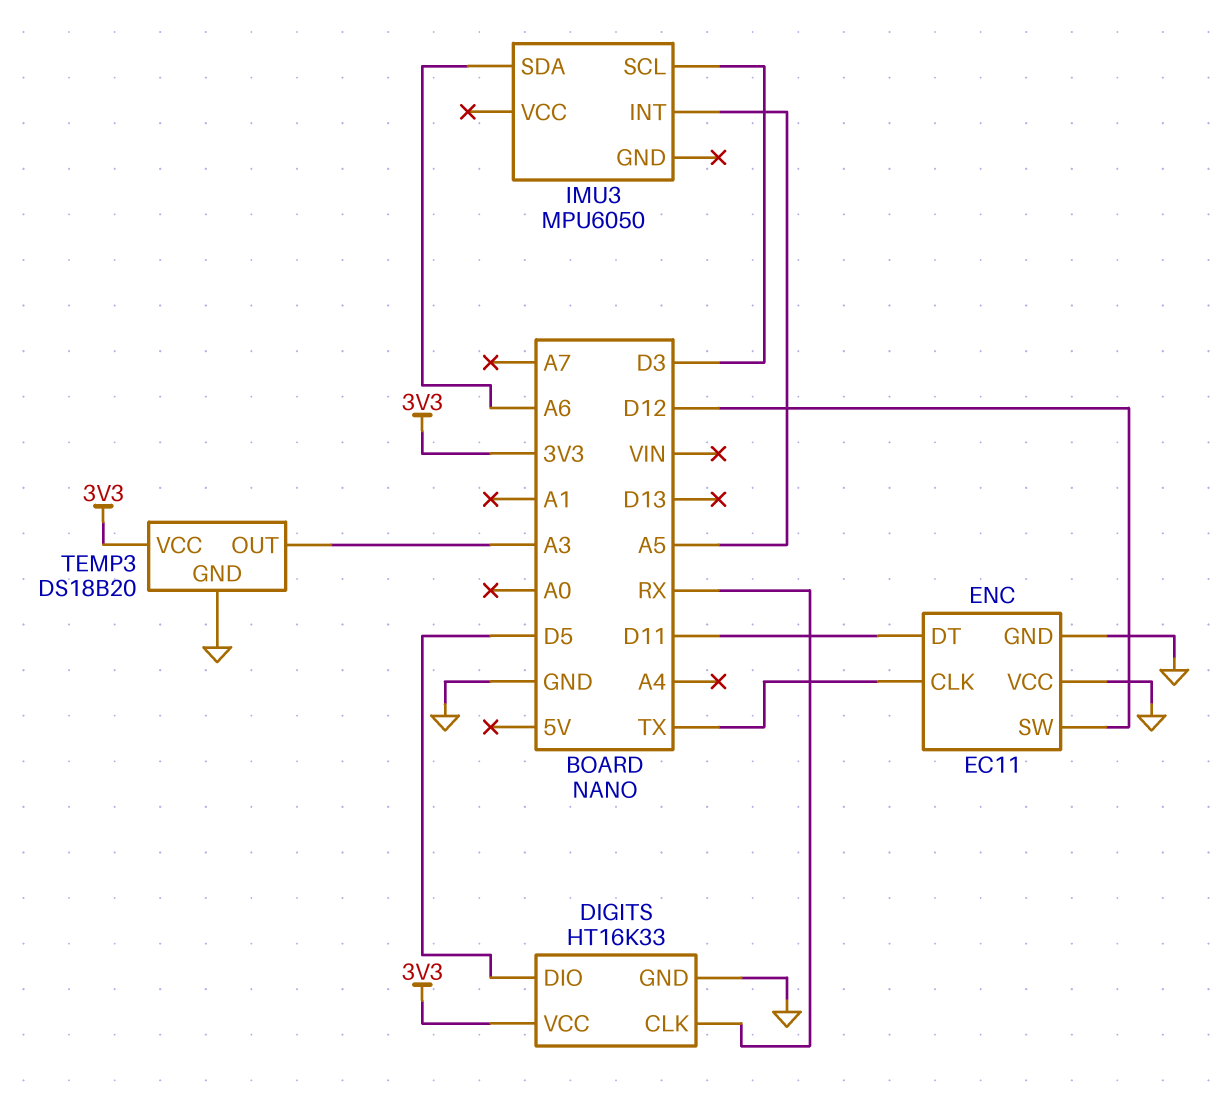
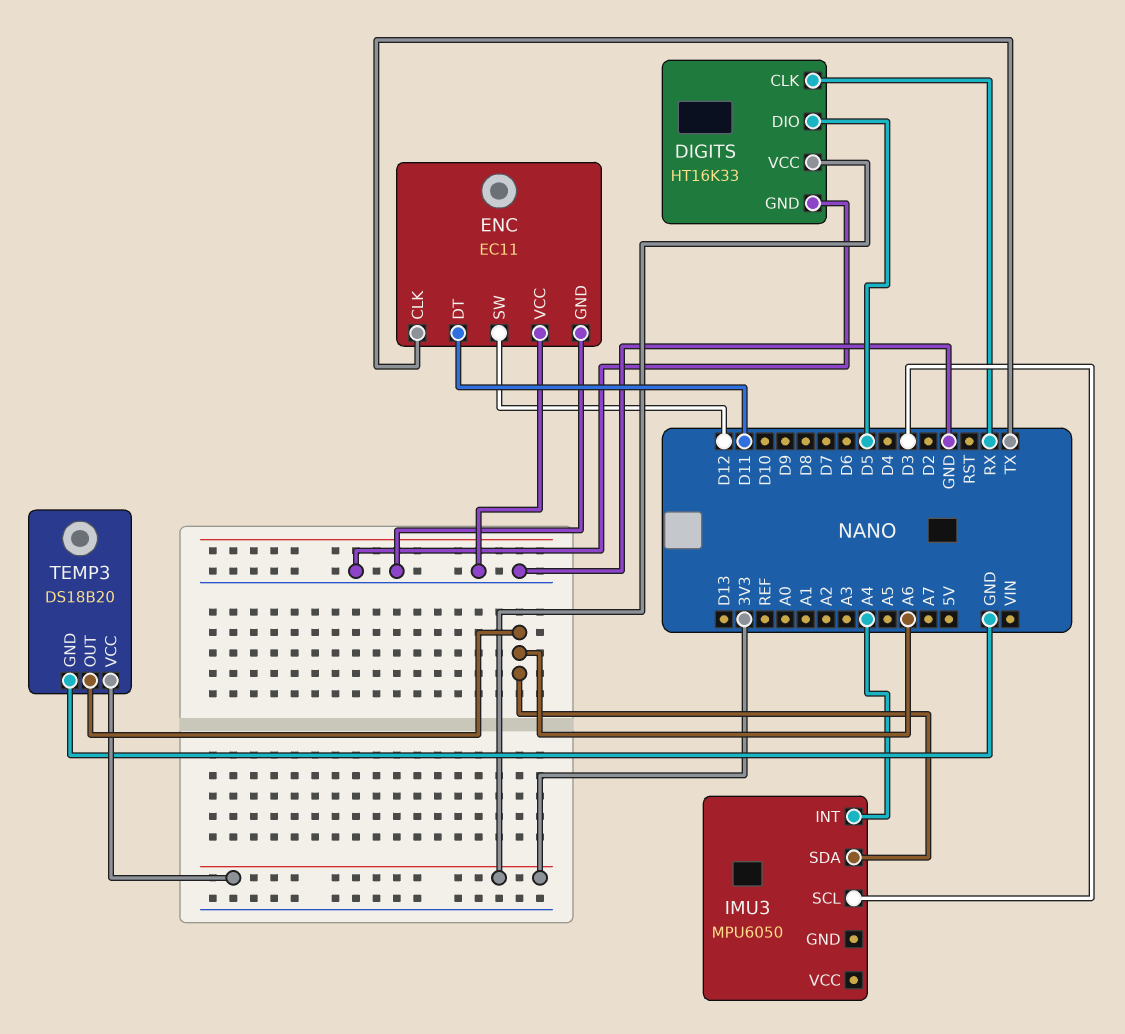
IMU3 pin INT: A5 -> A4
TEMP3 pin OUT: A3 -> A6

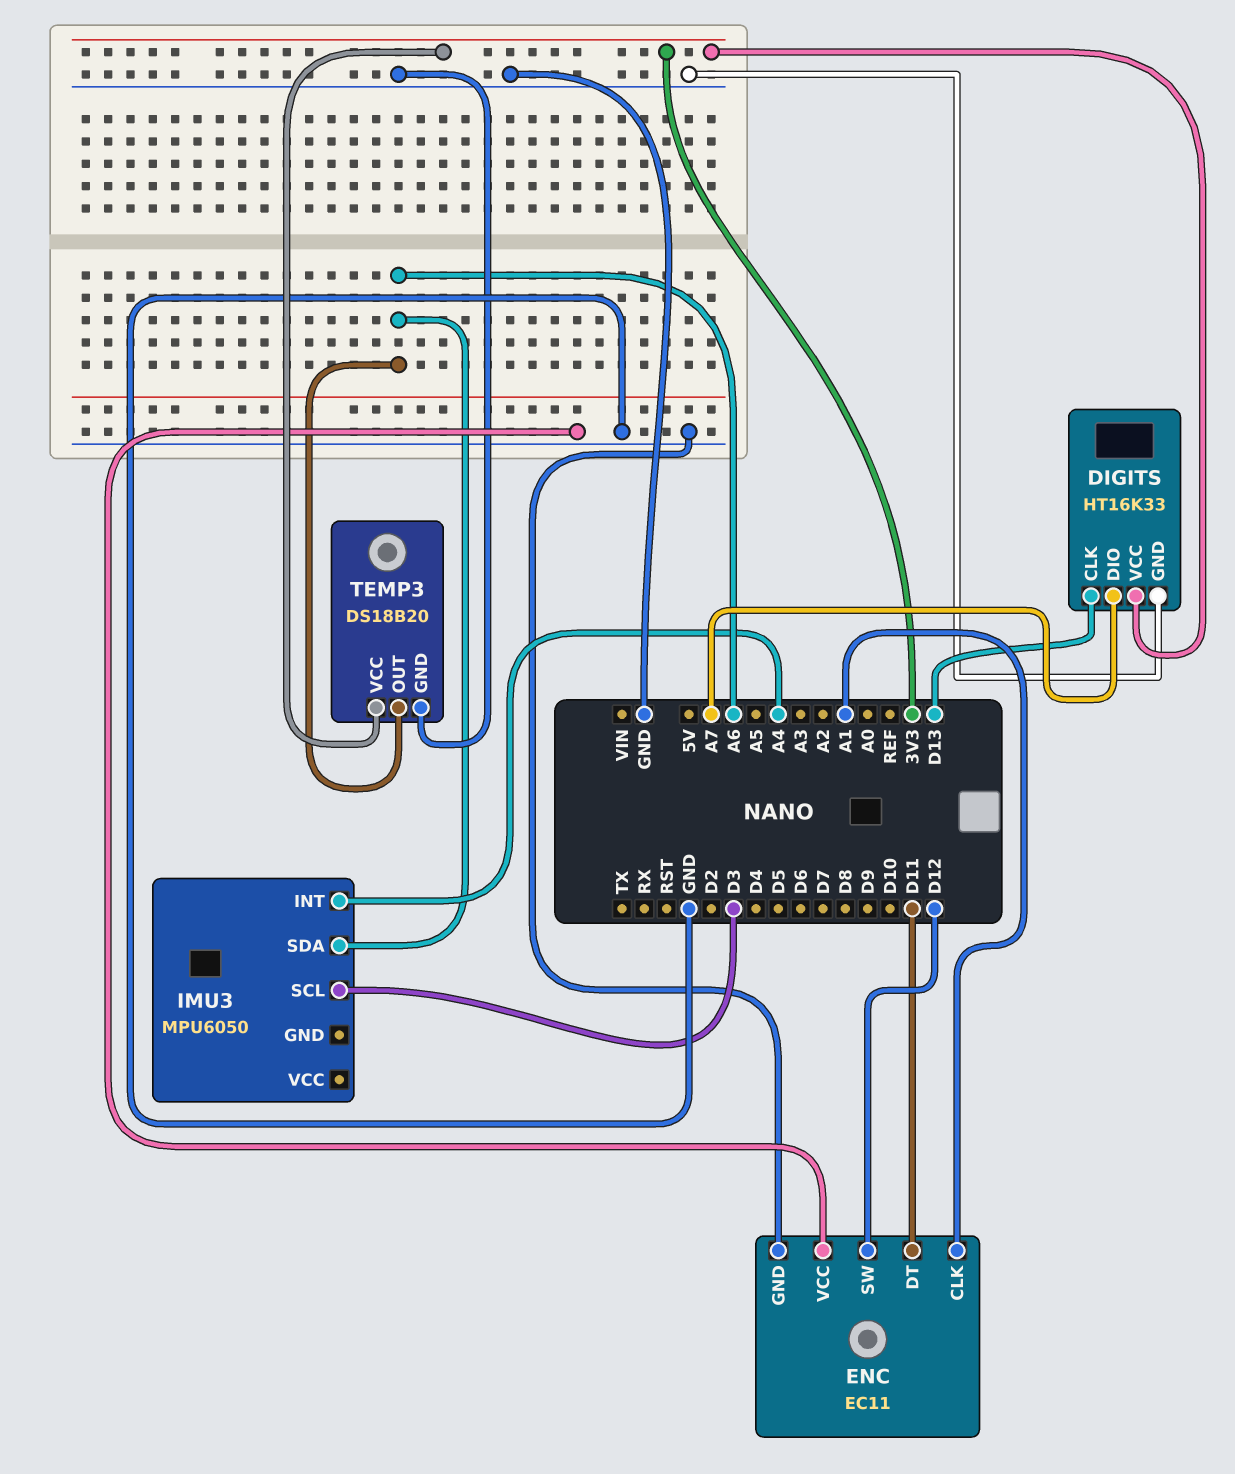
DIGITS pin CLK: RX -> D13
DIGITS pin DIO: D5 -> A7
ENC pin CLK: TX -> A1

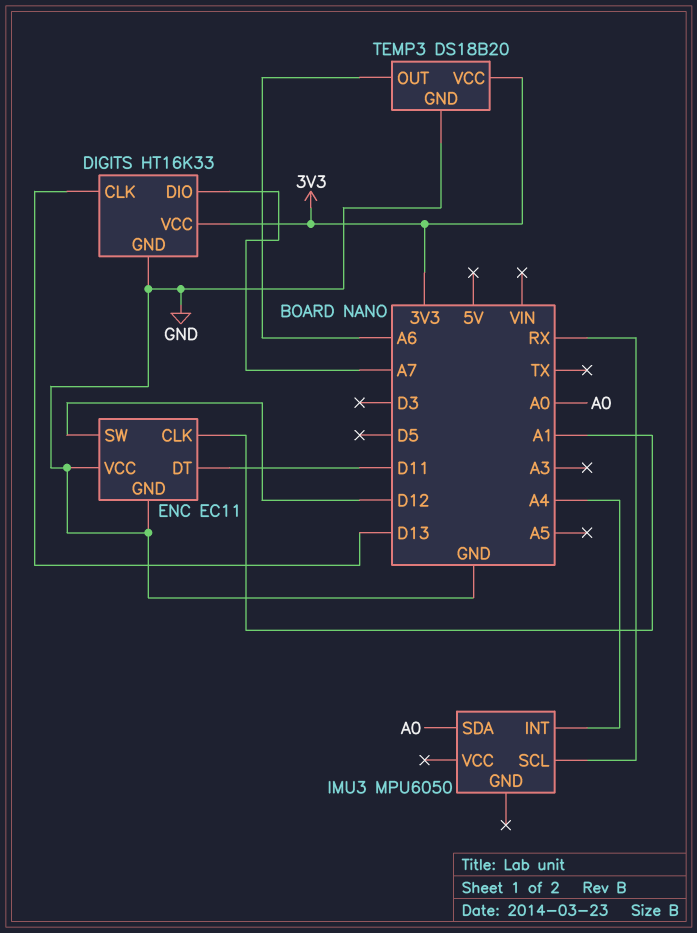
IMU3 pin SCL: D3 -> RX
IMU3 pin SDA: A6 -> A0

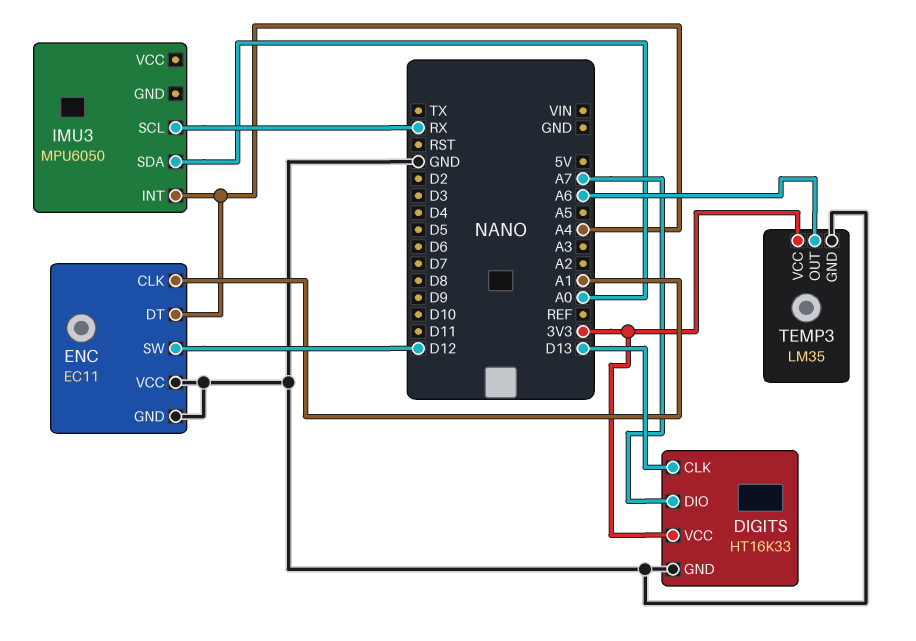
ENC pin DT: D11 -> A4
TEMP3: DS18B20 -> LM35

